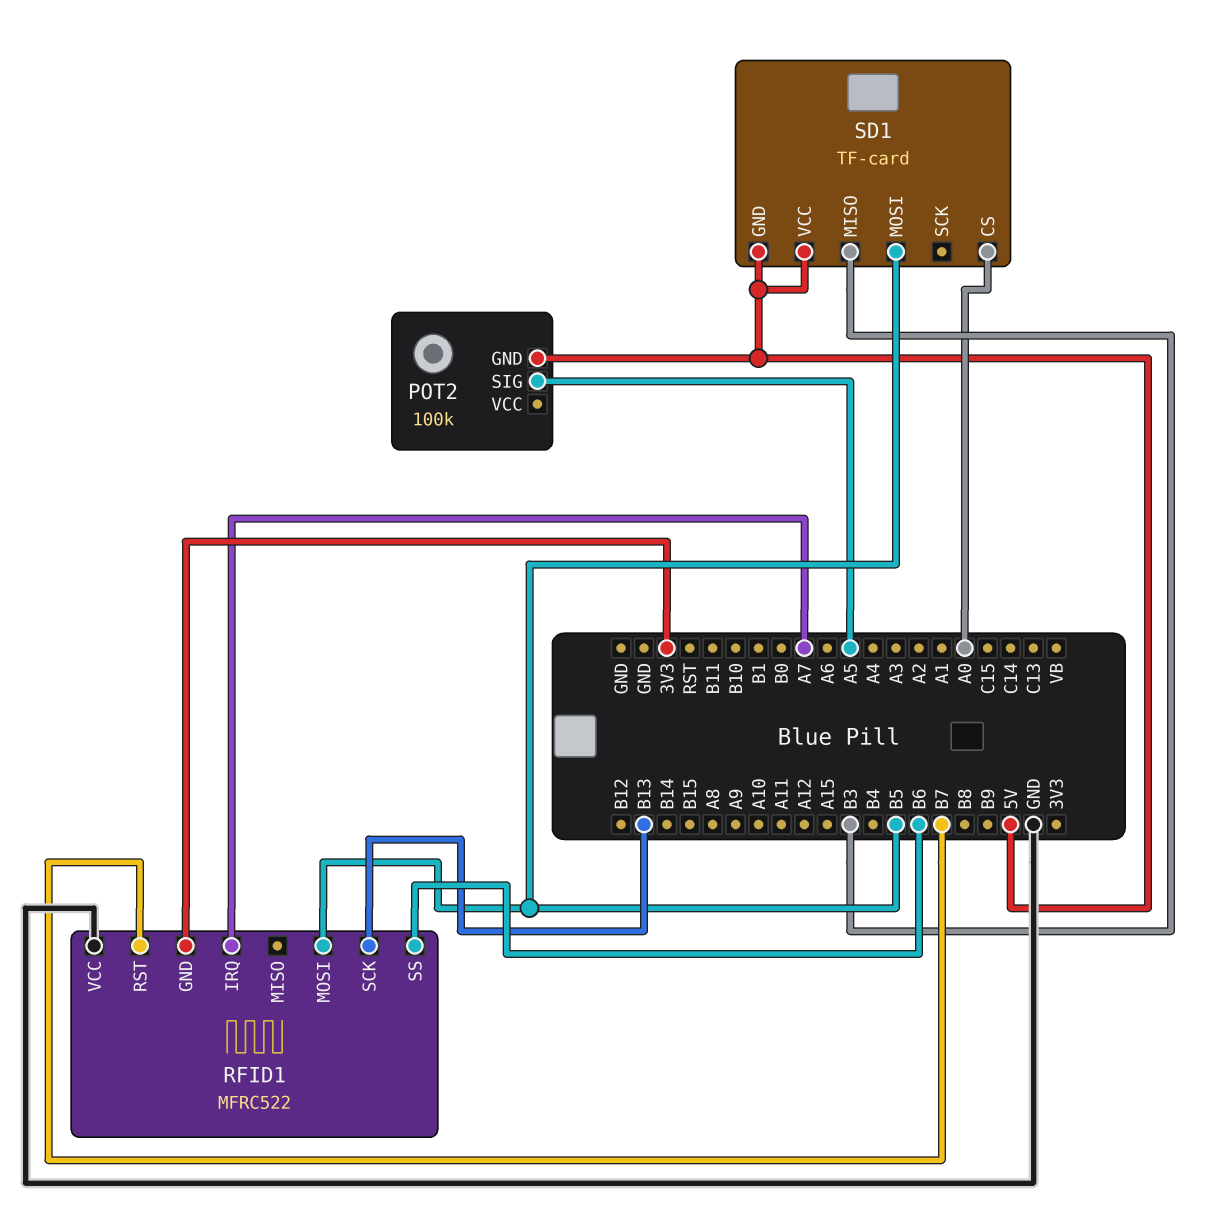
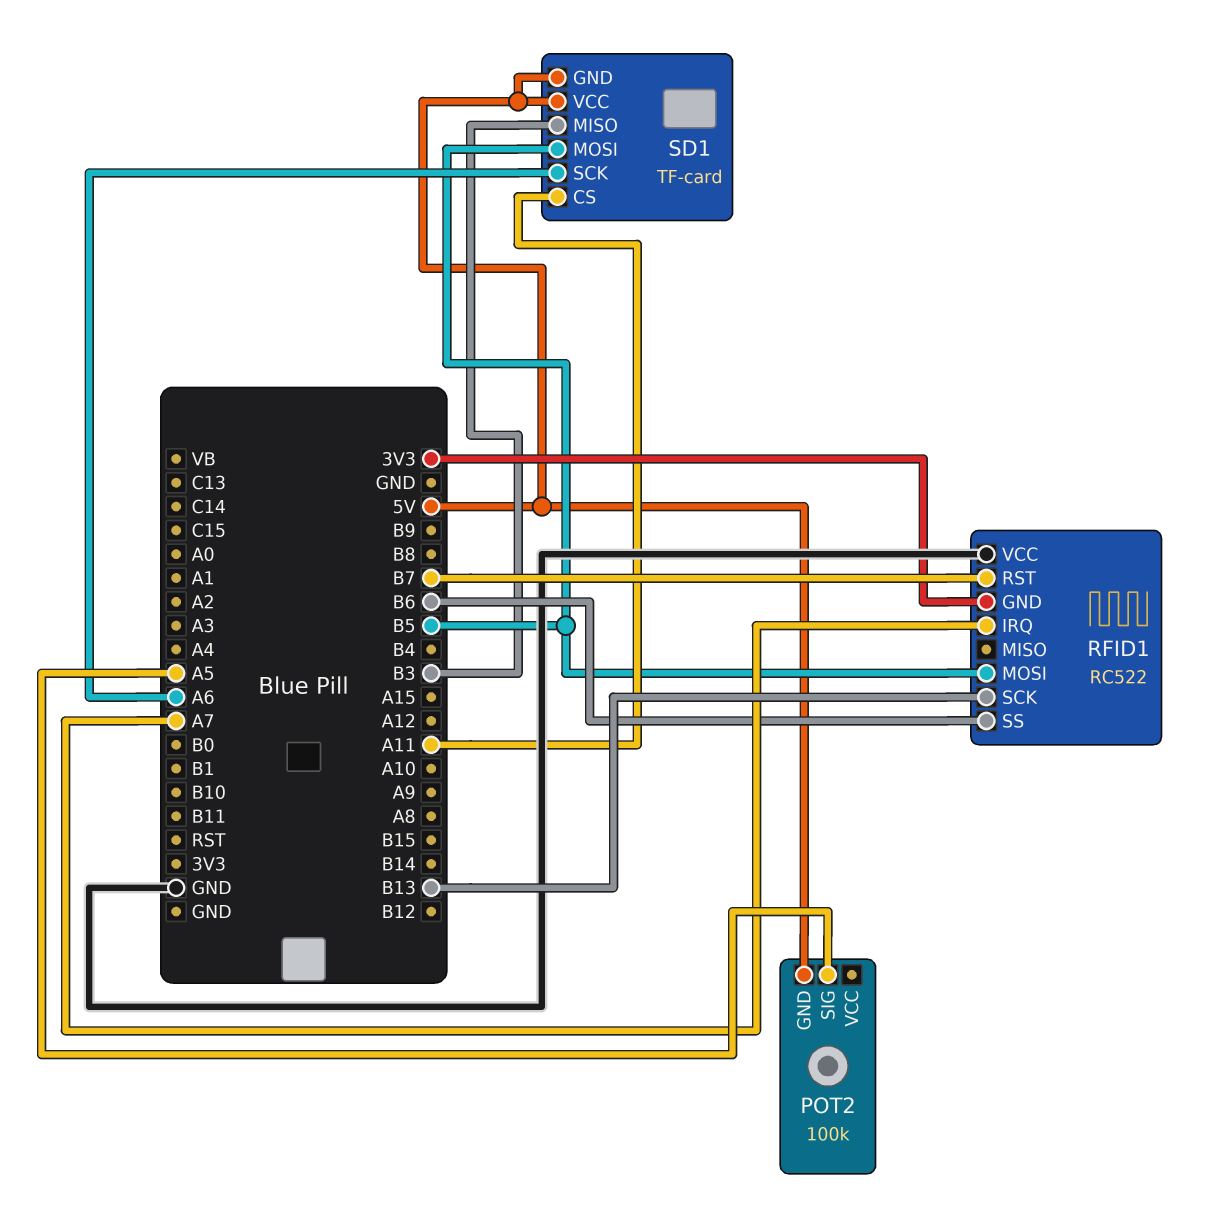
RFID1: MFRC522 -> RC522
SD1 pin CS: A0 -> A11
SD1 pin SCK: none -> A6

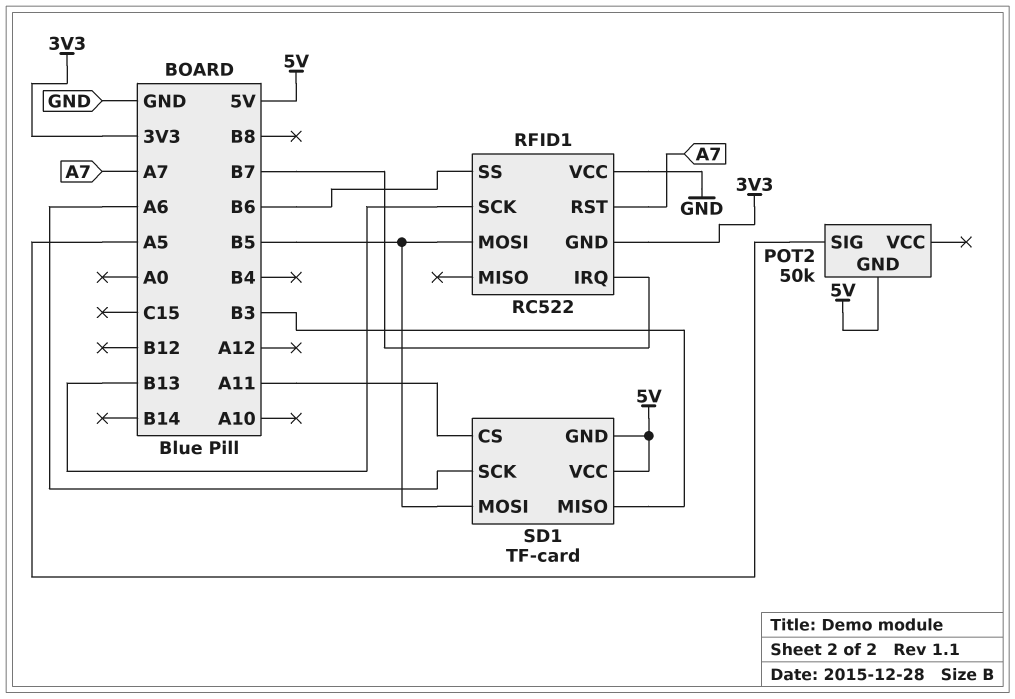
POT2: 100k -> 50k
RFID1 pin IRQ: A7 -> B7
RFID1 pin RST: B7 -> A7

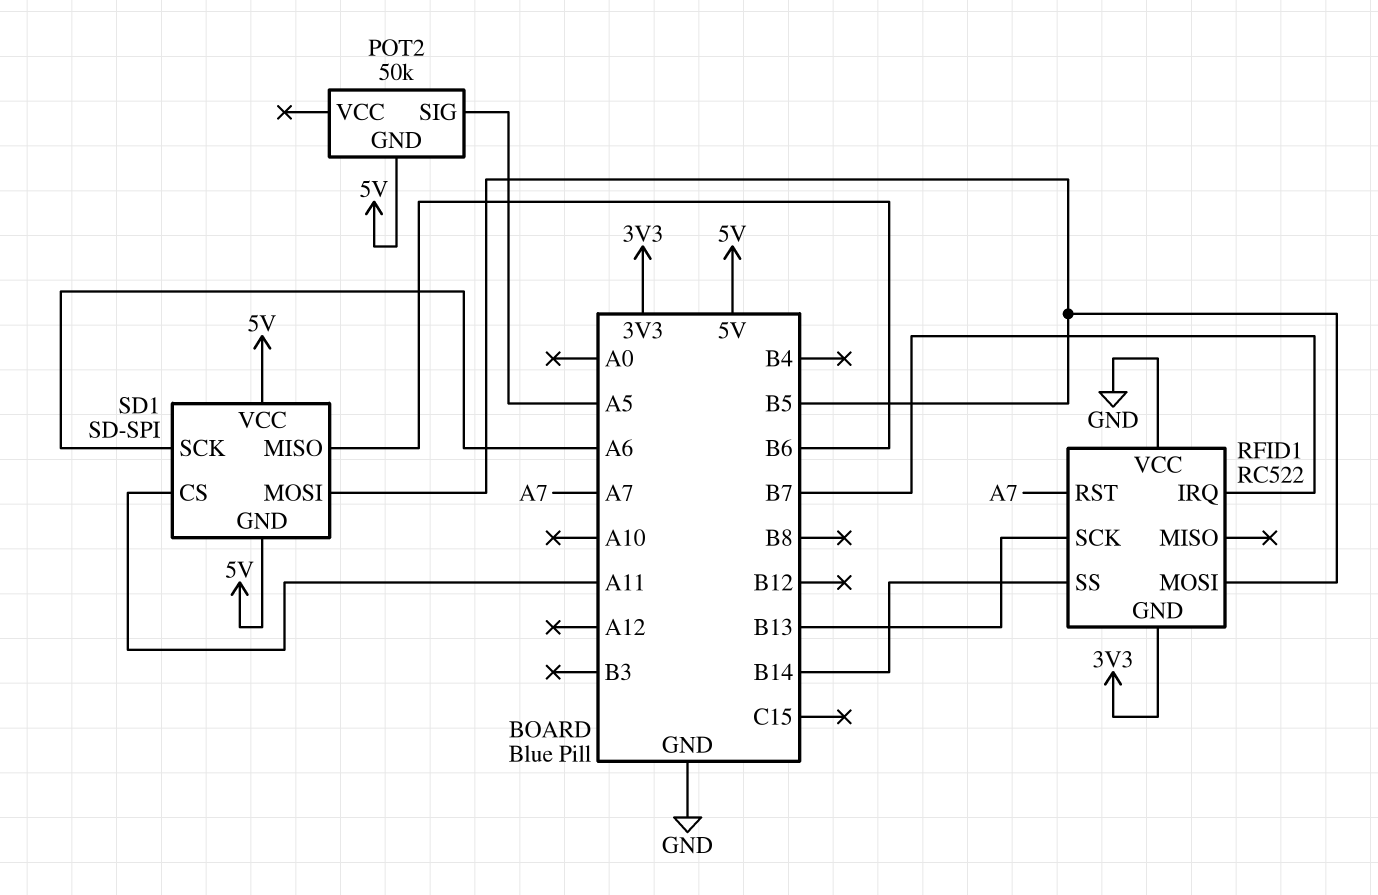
RFID1 pin SS: B6 -> B14
SD1: TF-card -> SD-SPI
SD1 pin MISO: B3 -> B6

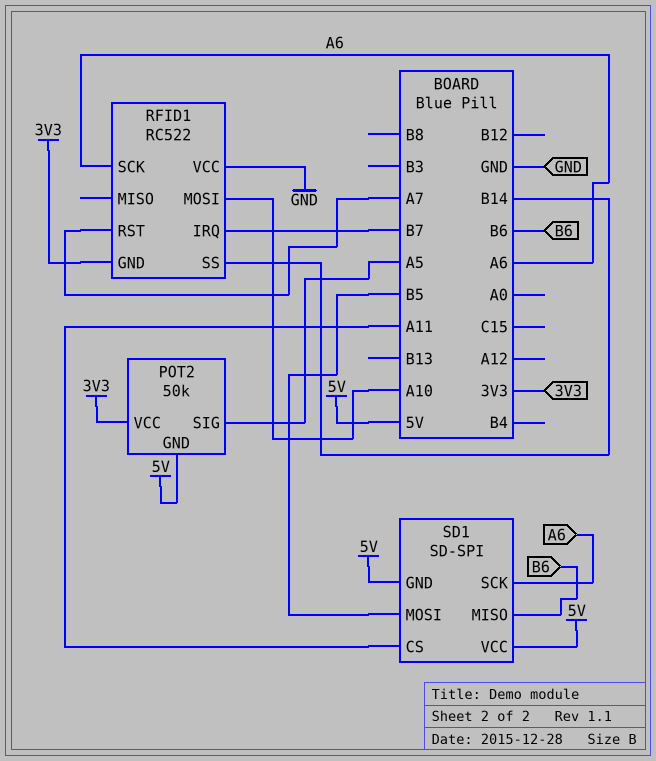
POT2 pin VCC: none -> 3V3
RFID1 pin MOSI: B5 -> A10
RFID1 pin SCK: B13 -> A6

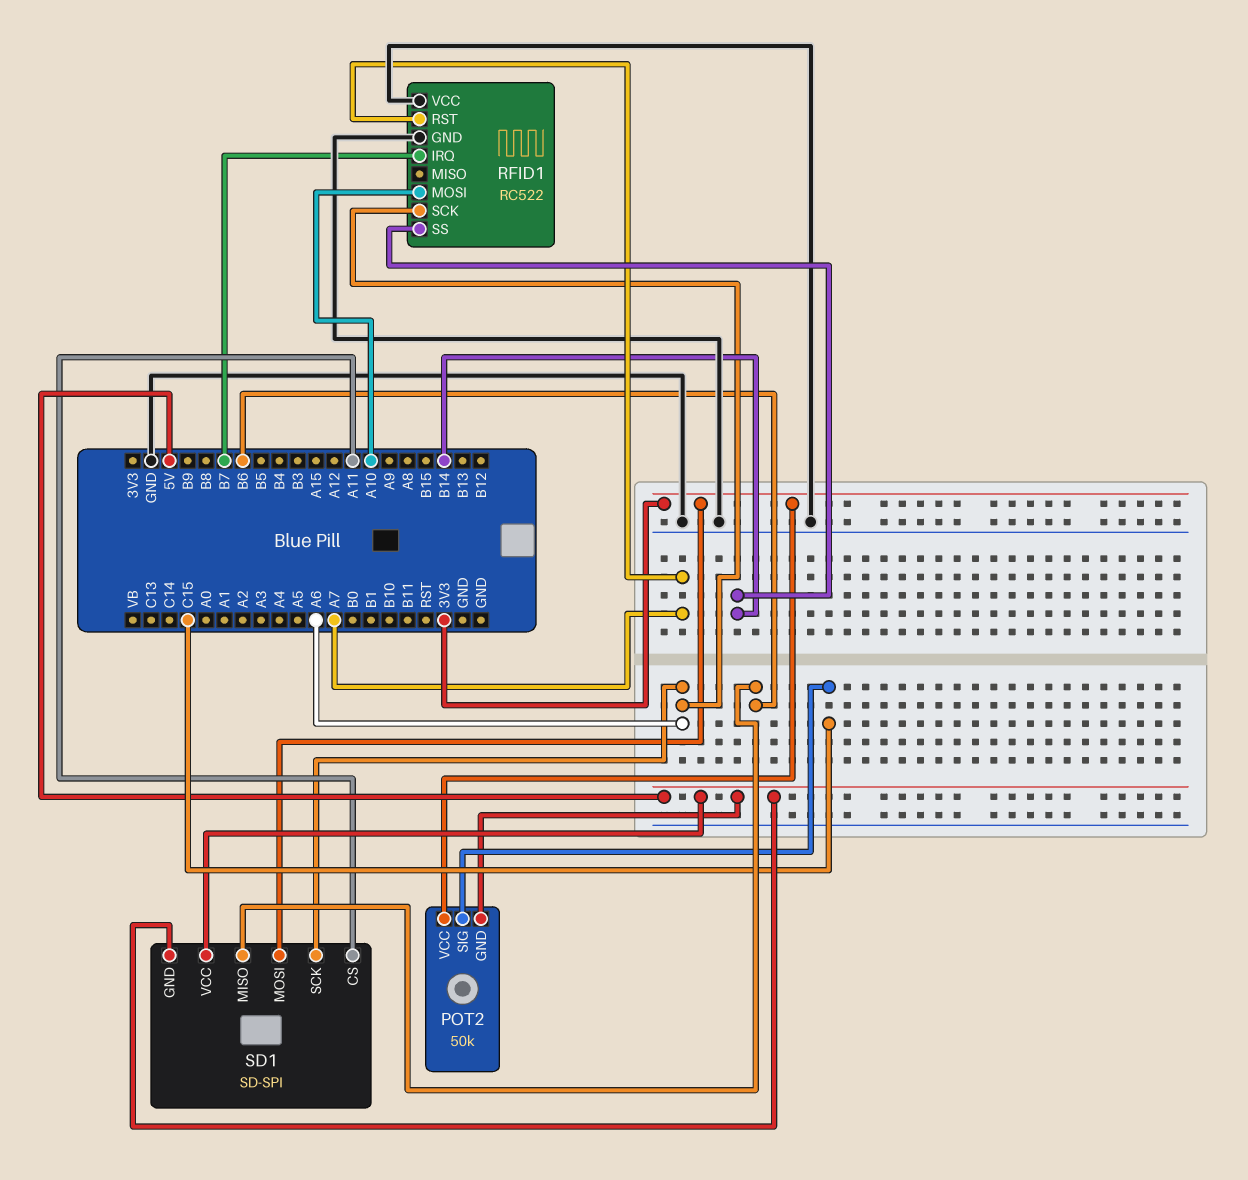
POT2 pin SIG: A5 -> C15
RFID1 pin GND: 3V3 -> GND
SD1 pin MOSI: B5 -> 3V3

